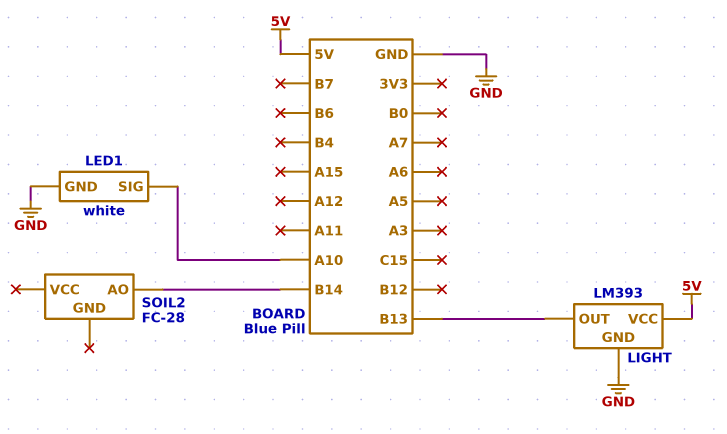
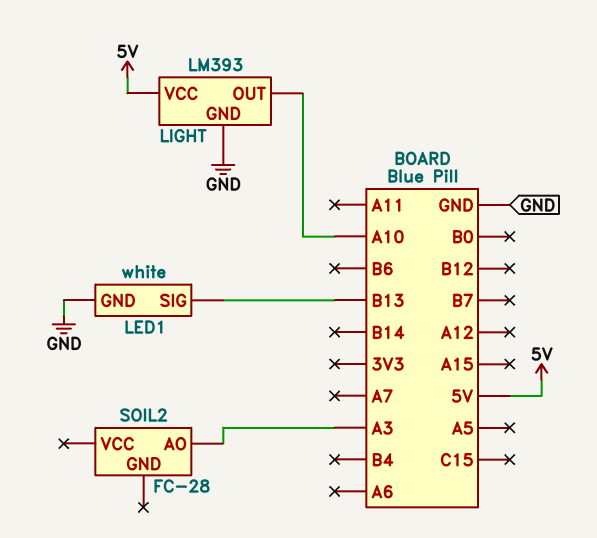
LED1 pin SIG: A10 -> B13
LIGHT pin OUT: B13 -> A10
SOIL2 pin AO: B14 -> A3

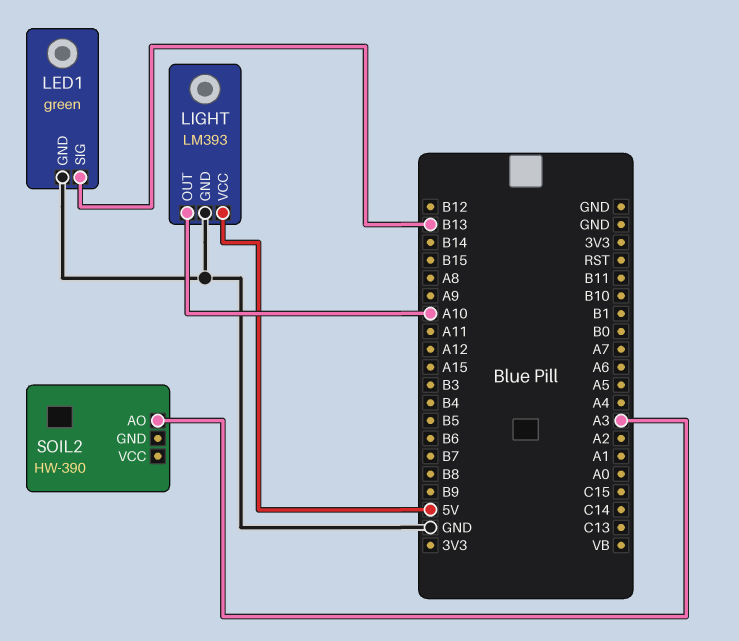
LED1: white -> green
SOIL2: FC-28 -> HW-390

